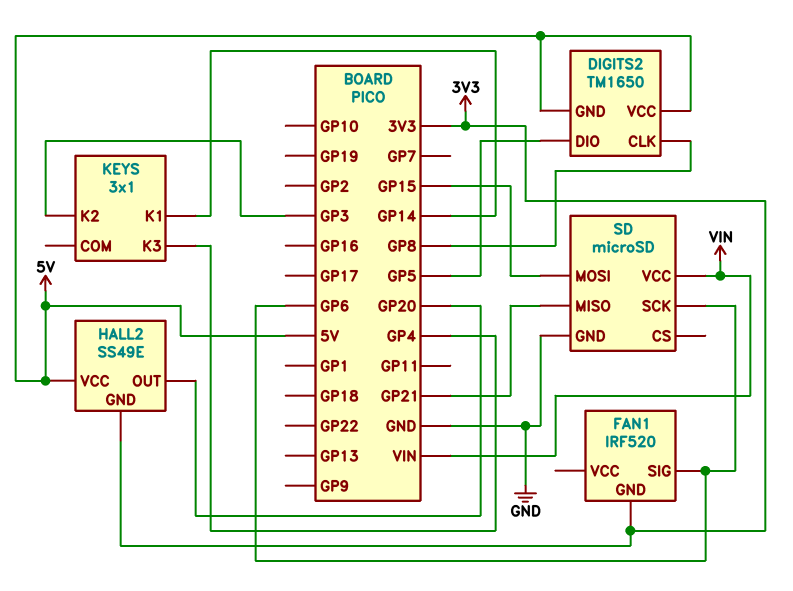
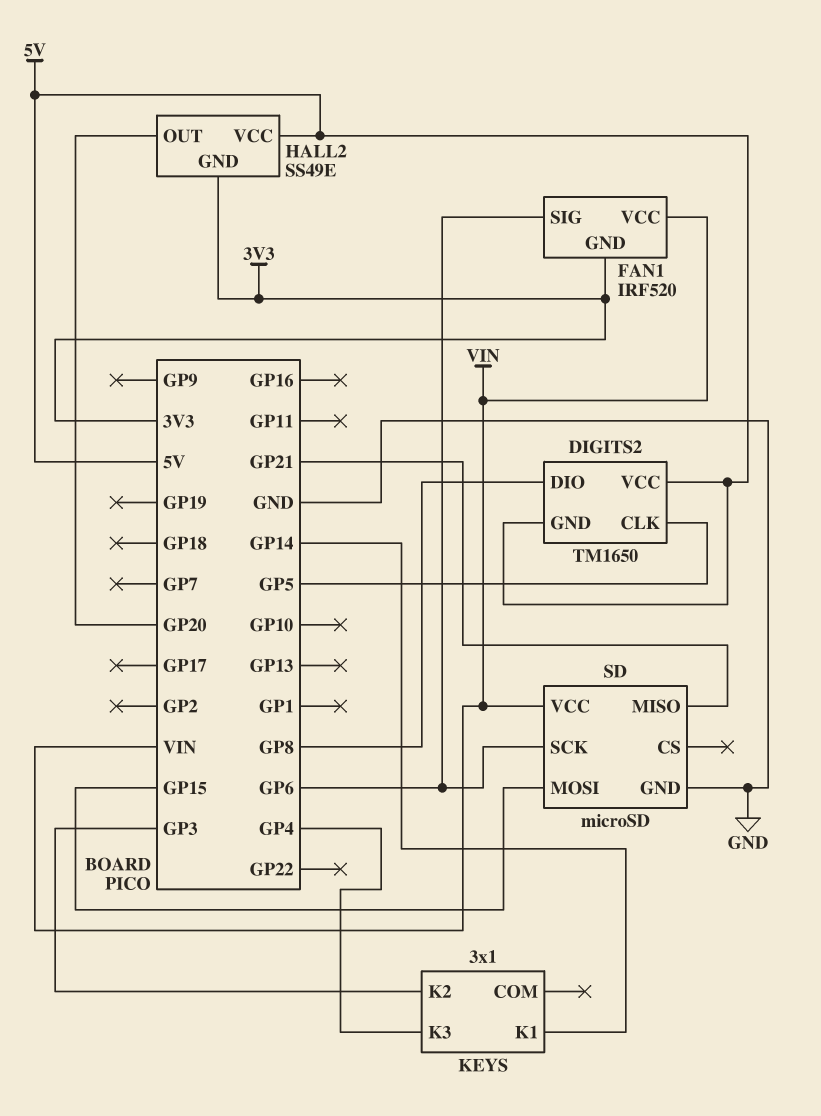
DIGITS2 pin CLK: GP8 -> GP5
DIGITS2 pin DIO: GP5 -> GP8
FAN1 pin VCC: none -> VIN

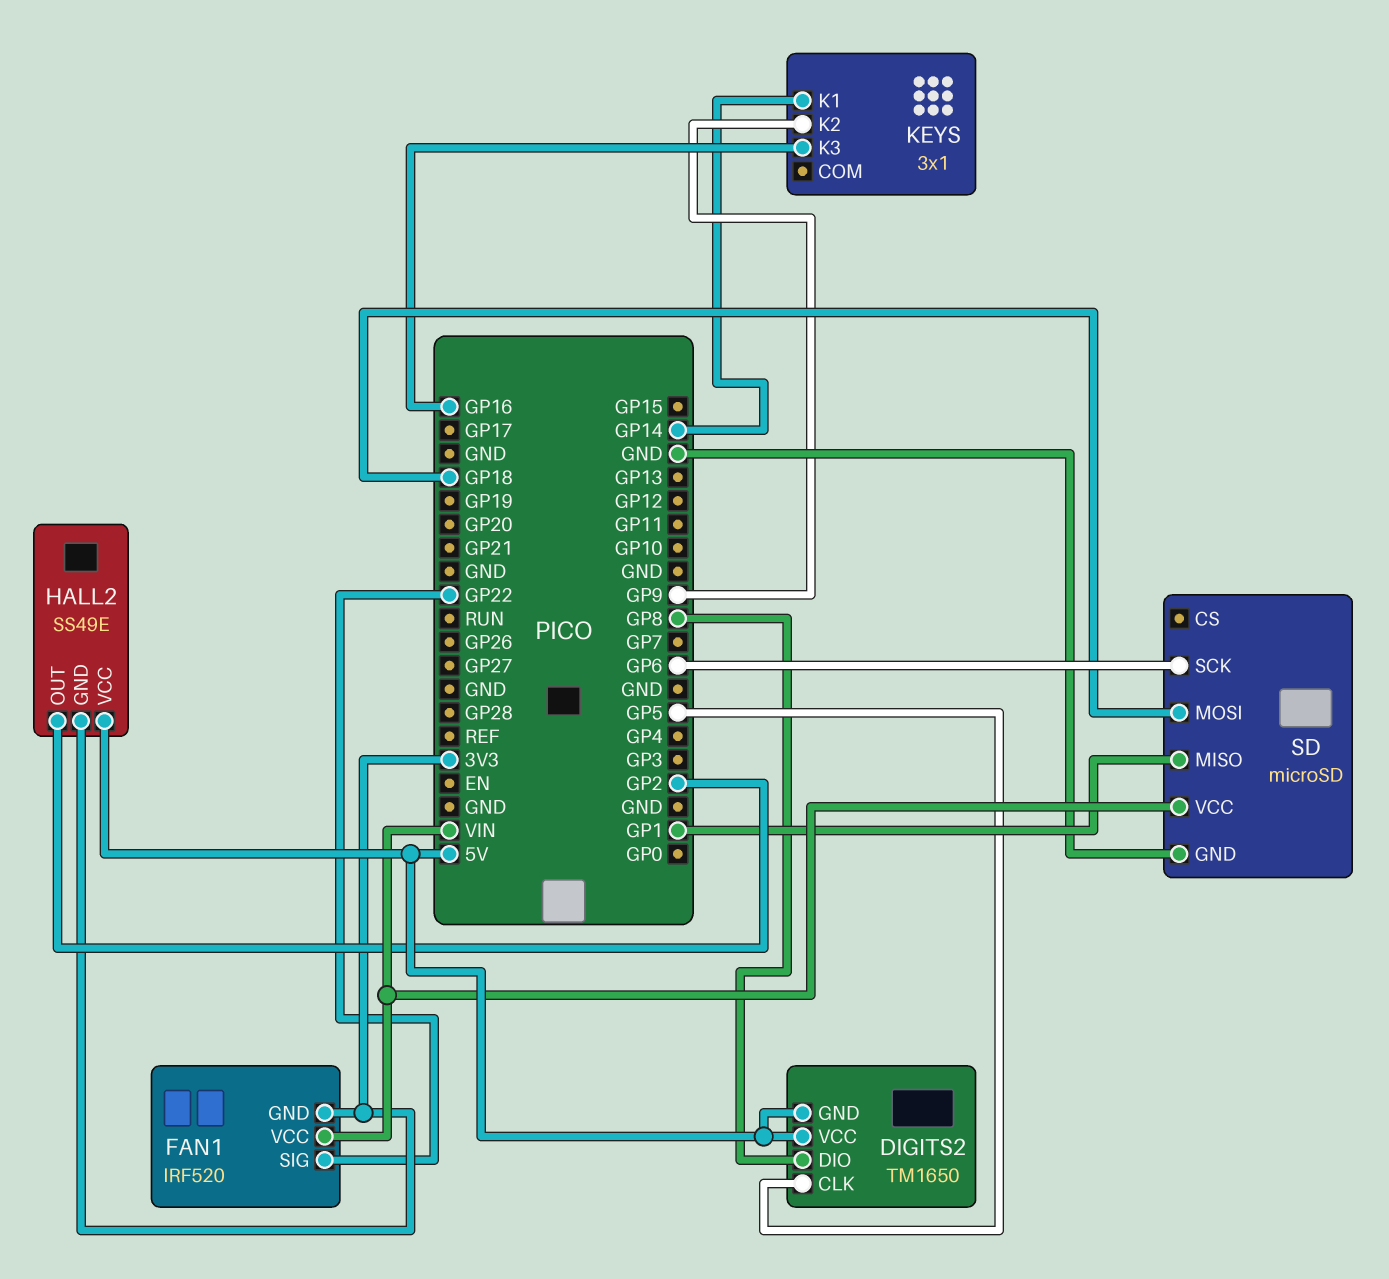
FAN1 pin SIG: GP6 -> GP22
HALL2 pin OUT: GP20 -> GP2
KEYS pin K2: GP3 -> GP9
KEYS pin K3: GP4 -> GP16
SD pin MISO: GP21 -> GP1
SD pin MOSI: GP15 -> GP18

